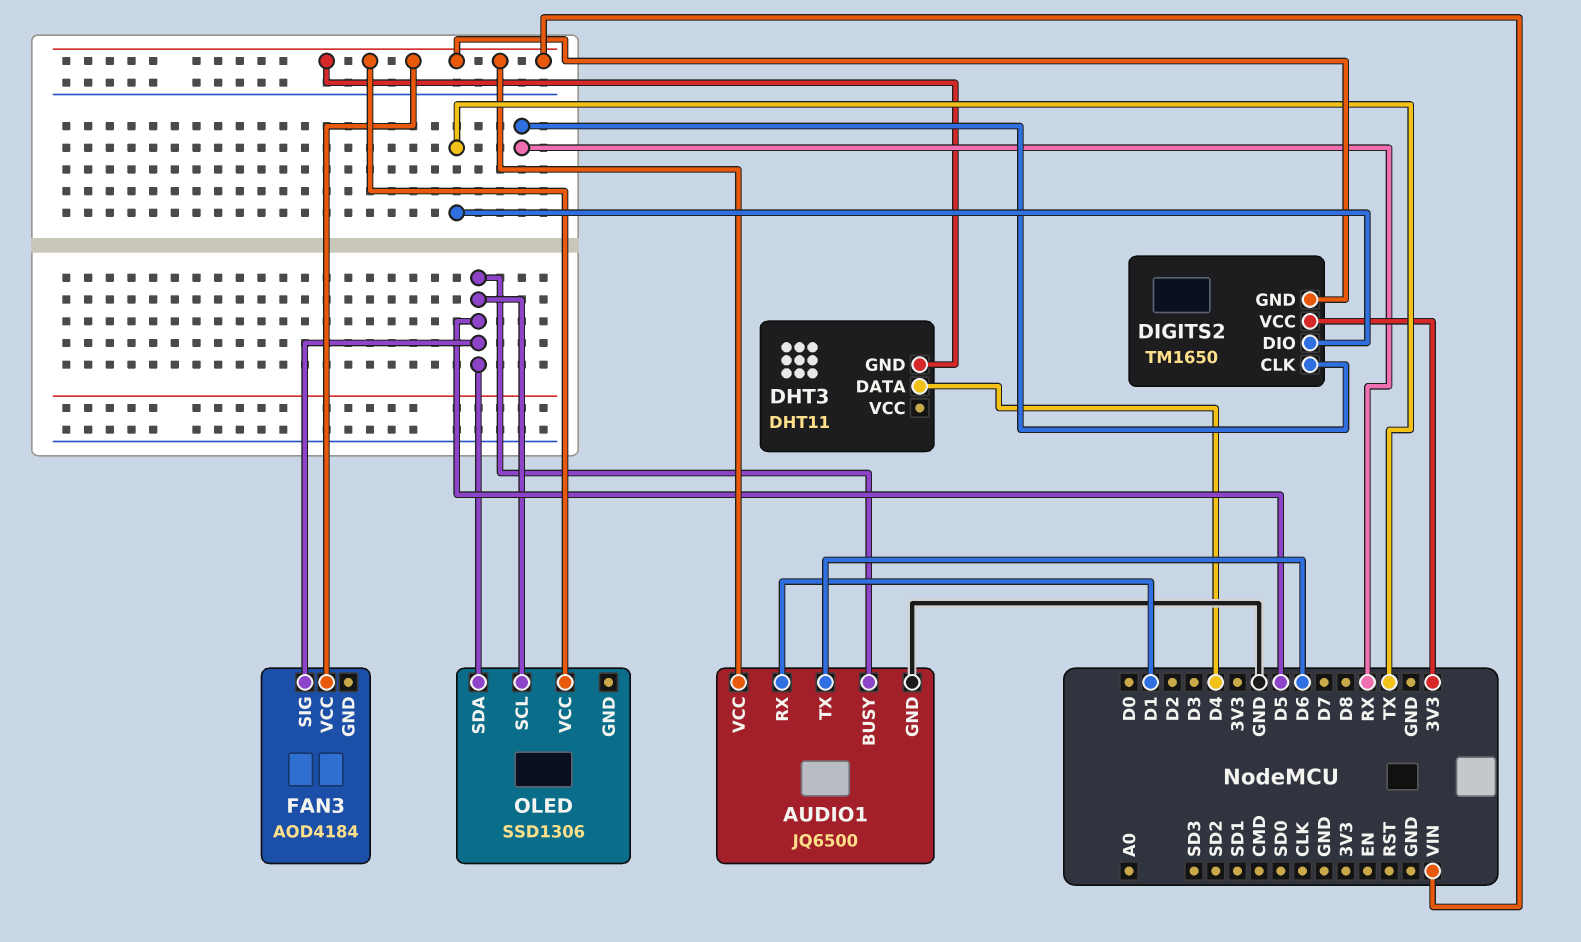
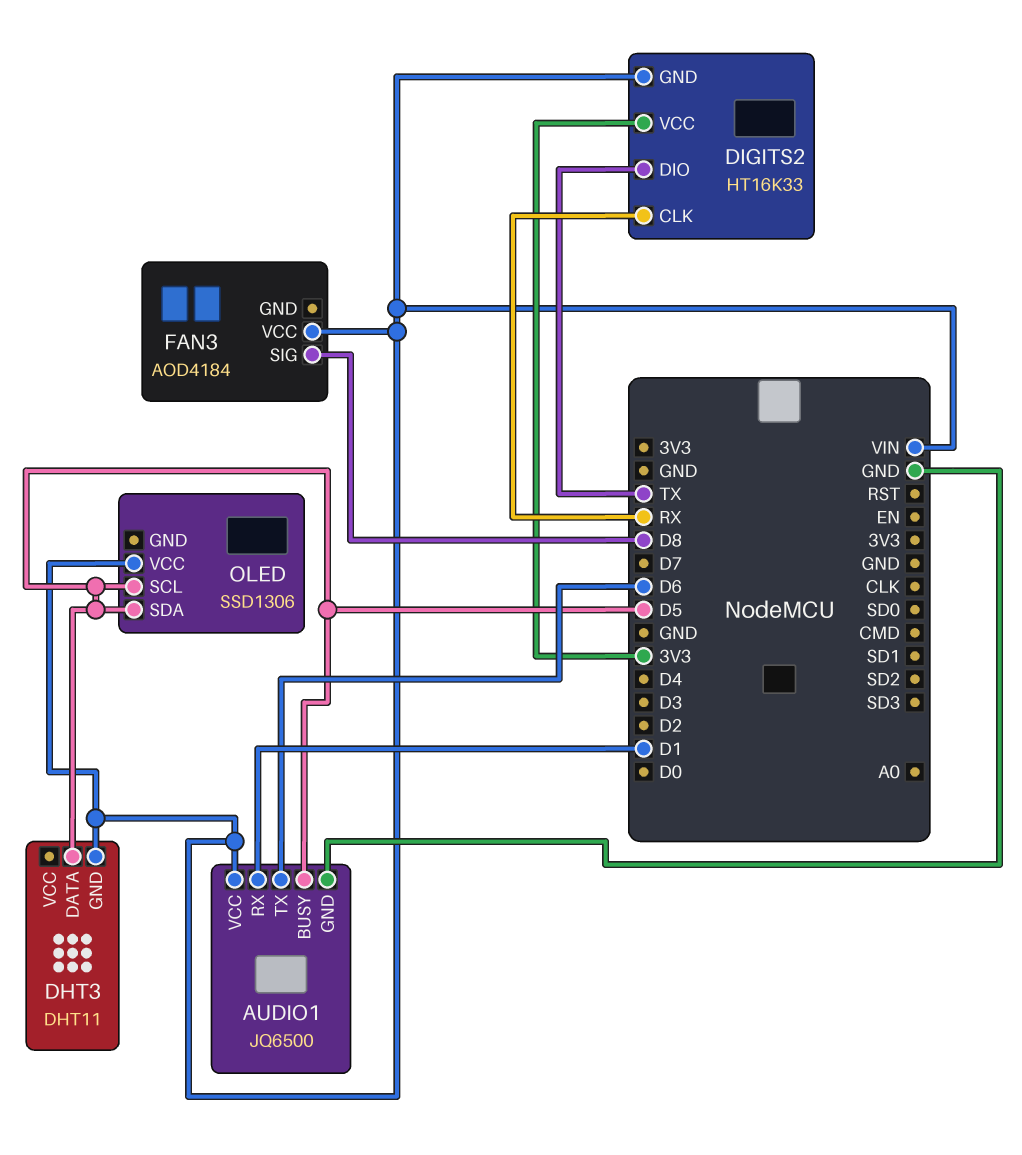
DHT3 pin DATA: D4 -> D5
DIGITS2: TM1650 -> HT16K33
FAN3 pin SIG: D5 -> D8

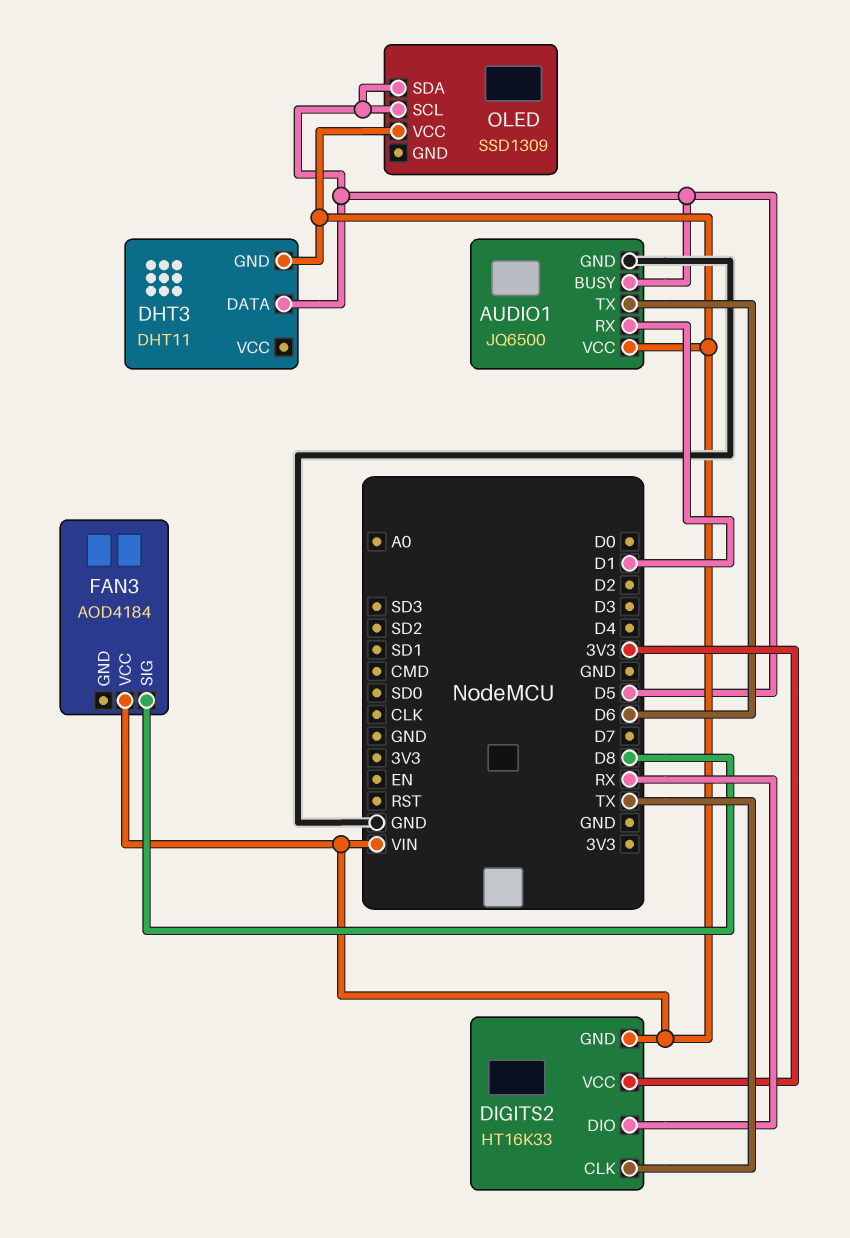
DIGITS2 pin CLK: RX -> TX
DIGITS2 pin DIO: TX -> RX
OLED: SSD1306 -> SSD1309

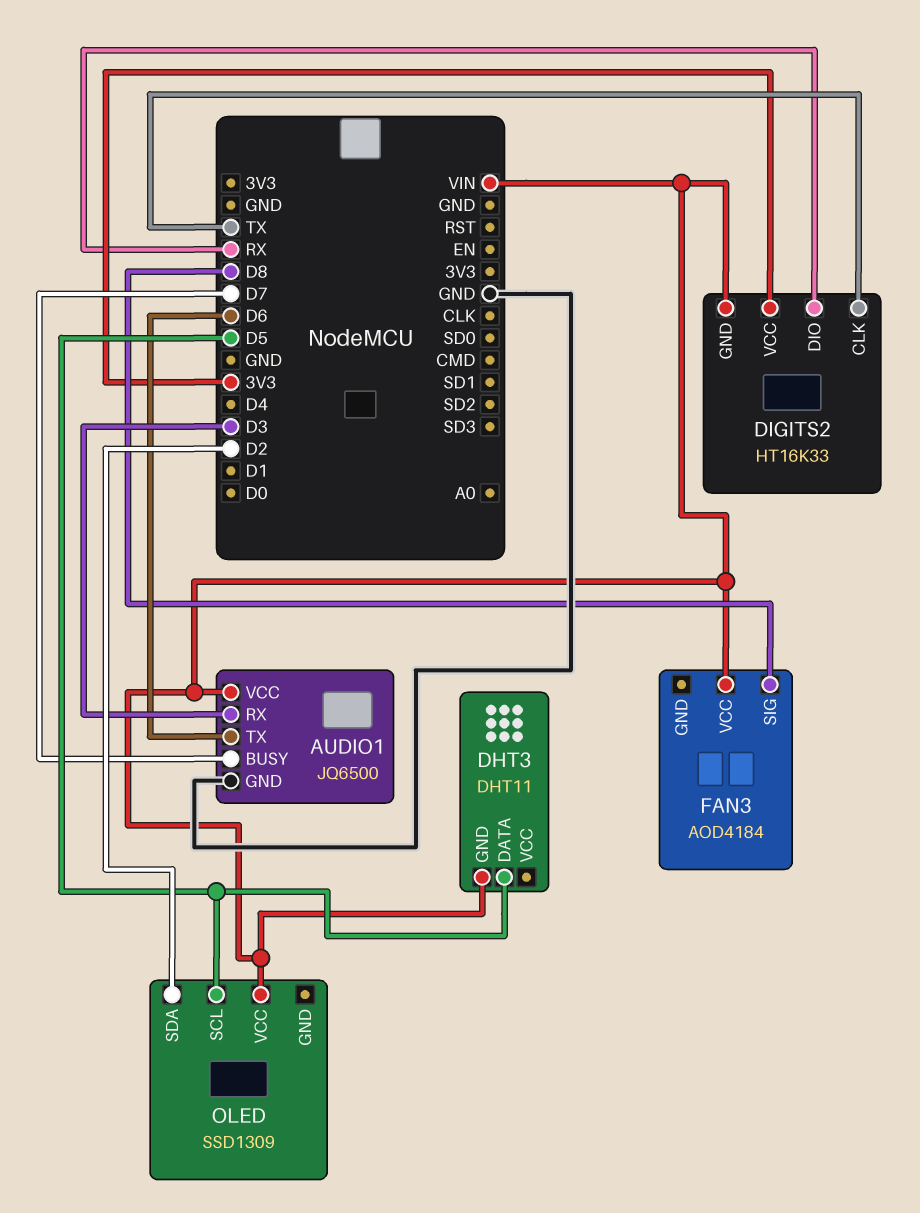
AUDIO1 pin BUSY: D5 -> D7
AUDIO1 pin RX: D1 -> D3
OLED pin SDA: D5 -> D2

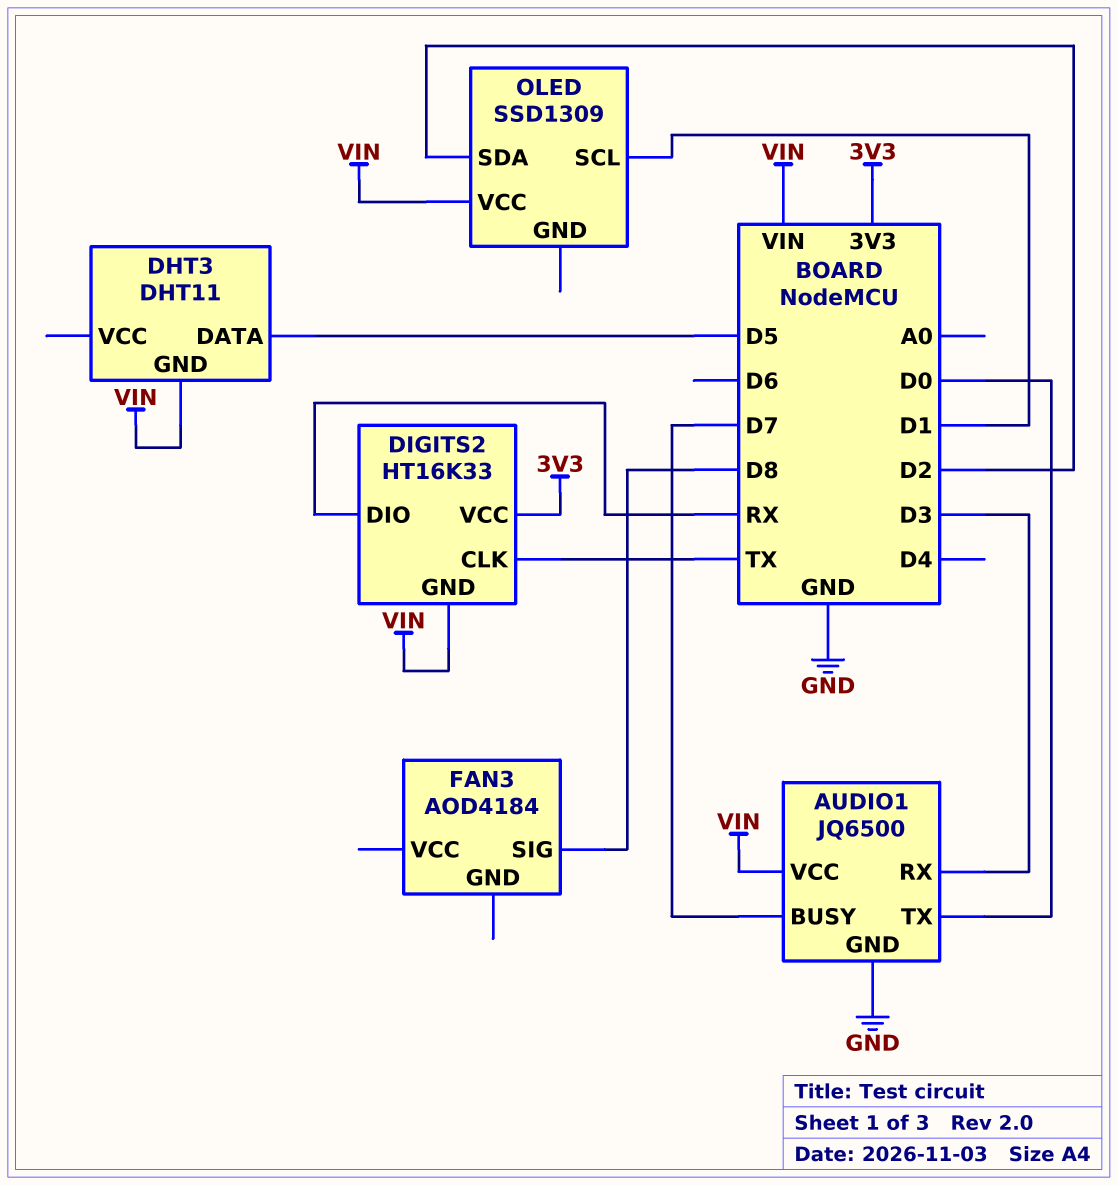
AUDIO1 pin TX: D6 -> D0
FAN3 pin VCC: VIN -> none
OLED pin SCL: D5 -> D1

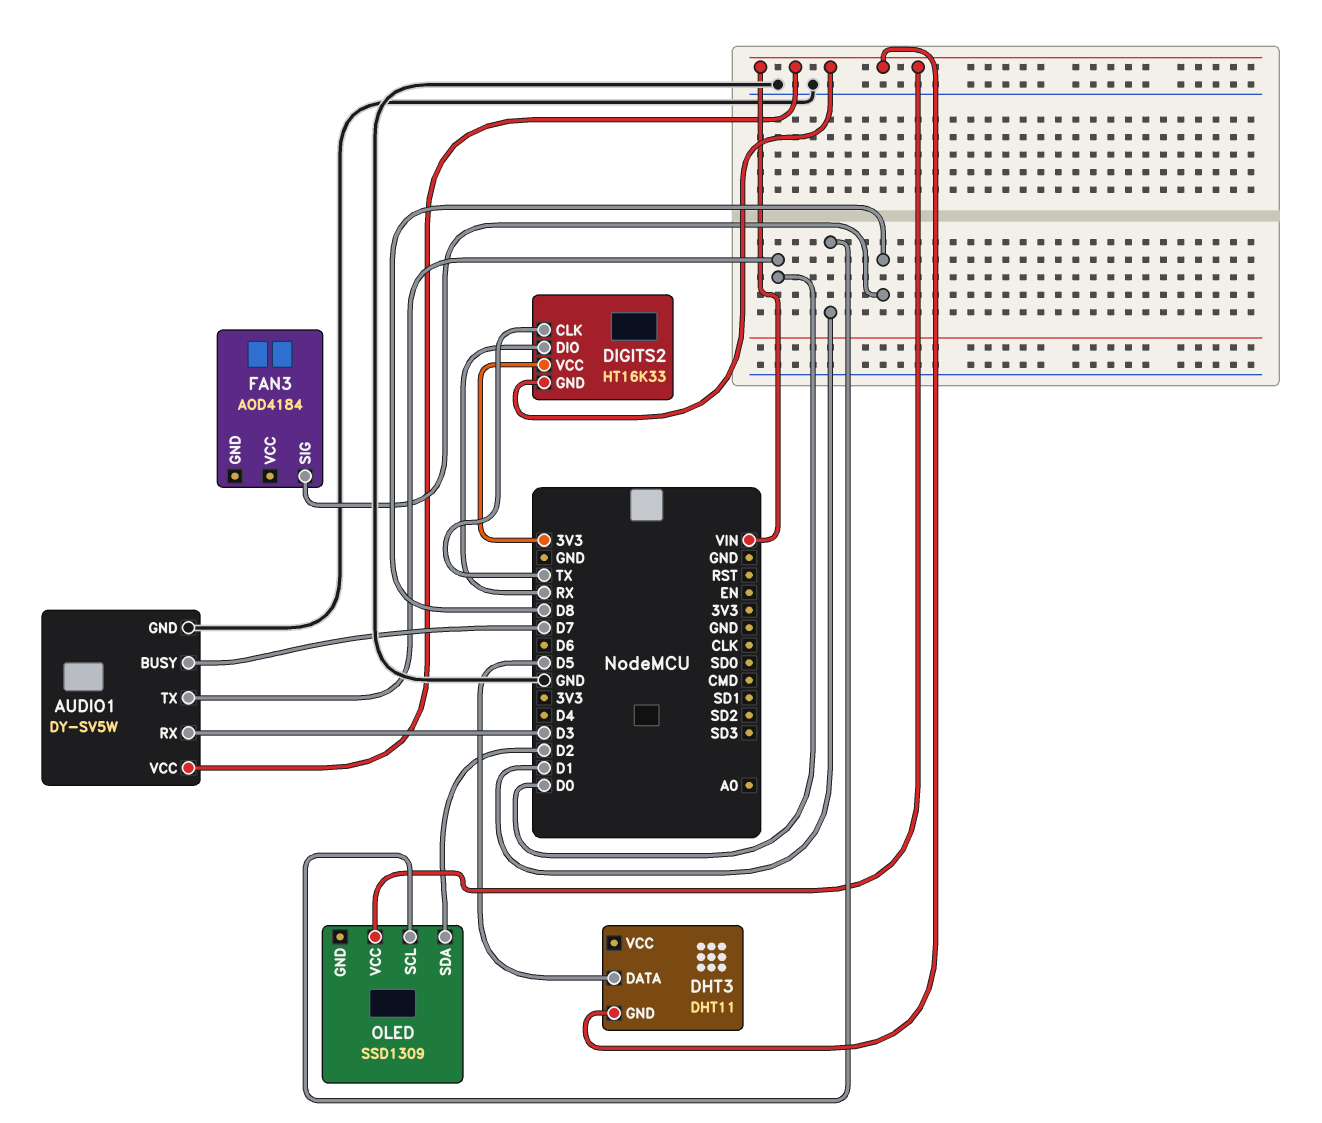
AUDIO1: JQ6500 -> DY-SV5W

